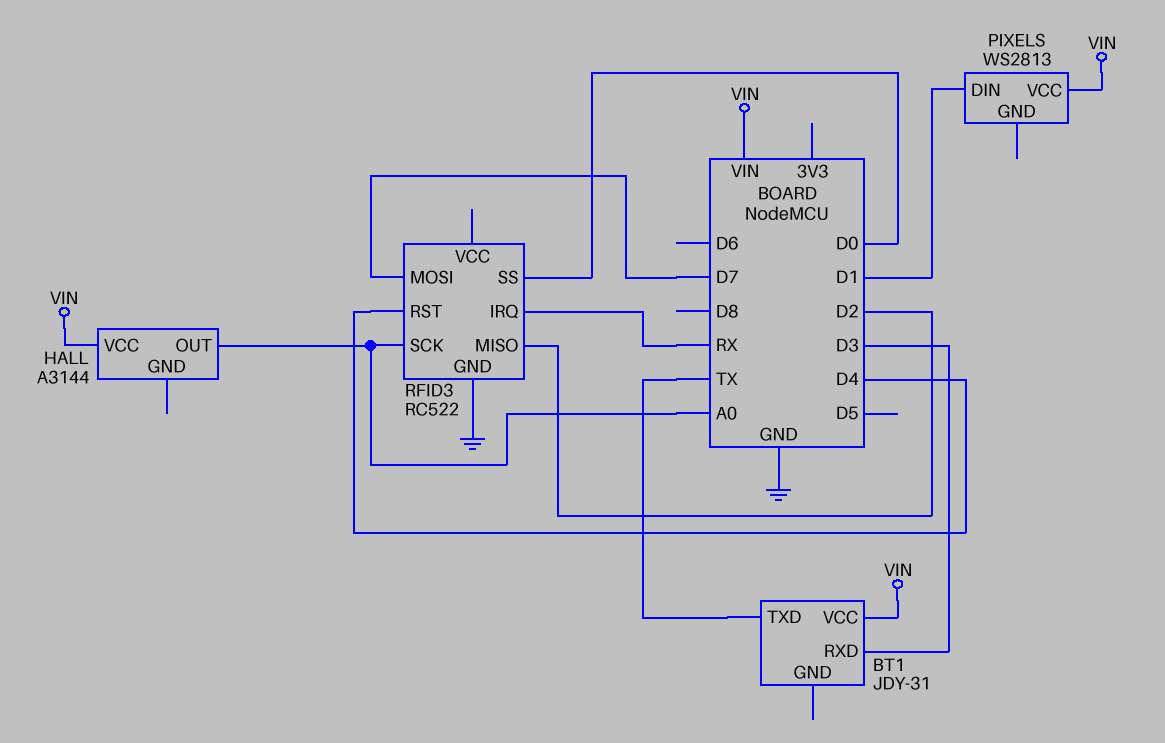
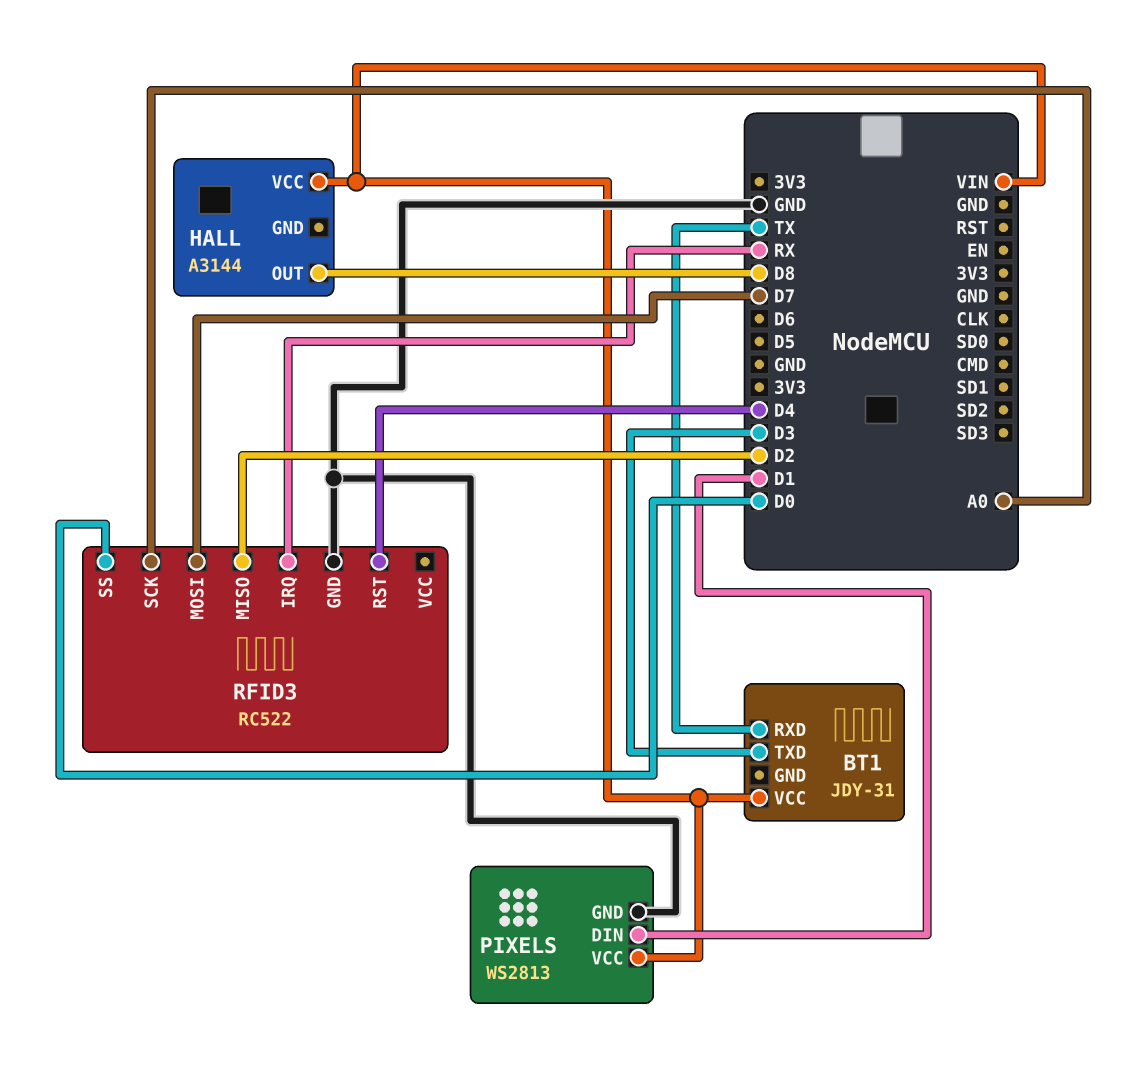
BT1 pin RXD: D3 -> TX
BT1 pin TXD: TX -> D3
HALL pin OUT: A0 -> D8
PIXELS pin GND: none -> GND

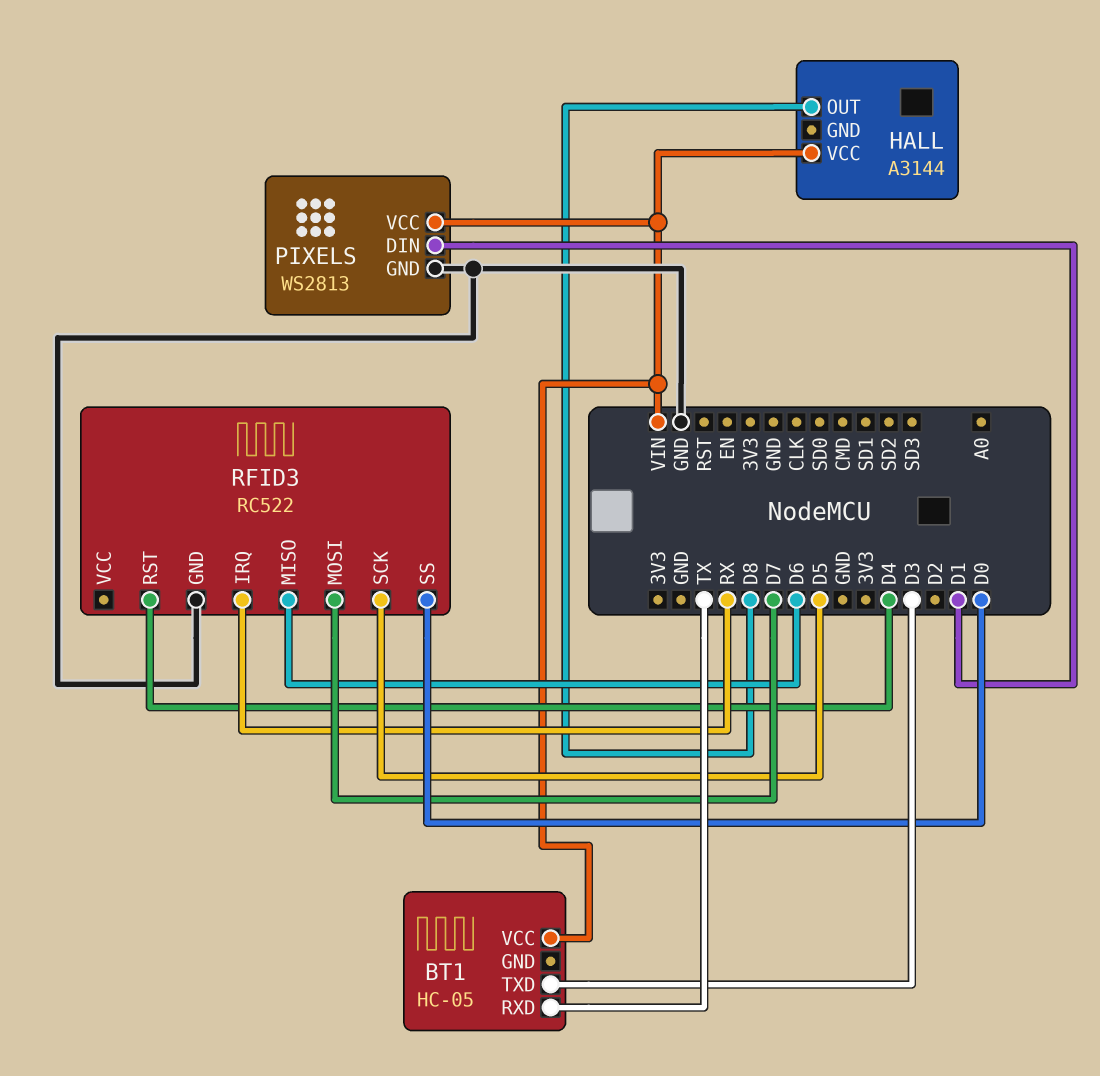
BT1: JDY-31 -> HC-05
RFID3 pin MISO: D2 -> D6
RFID3 pin SCK: A0 -> D5

